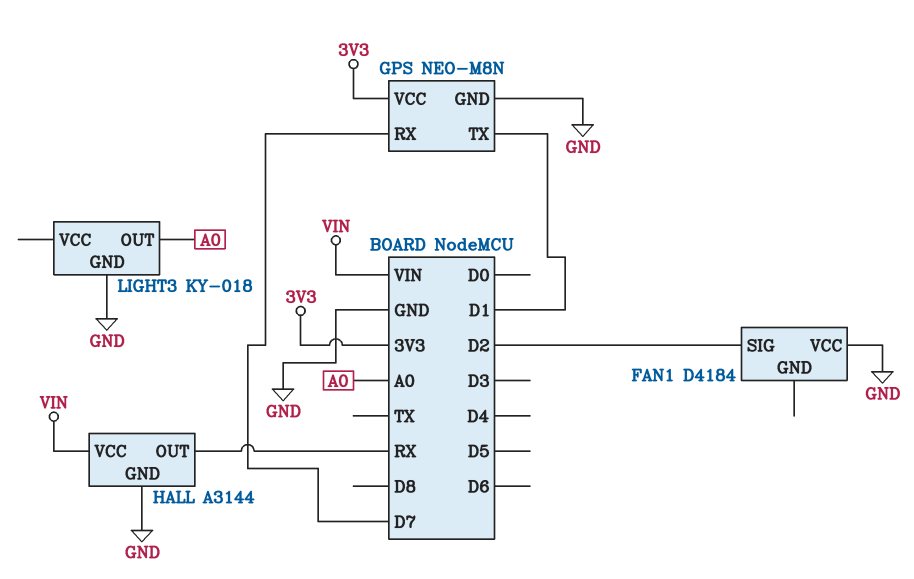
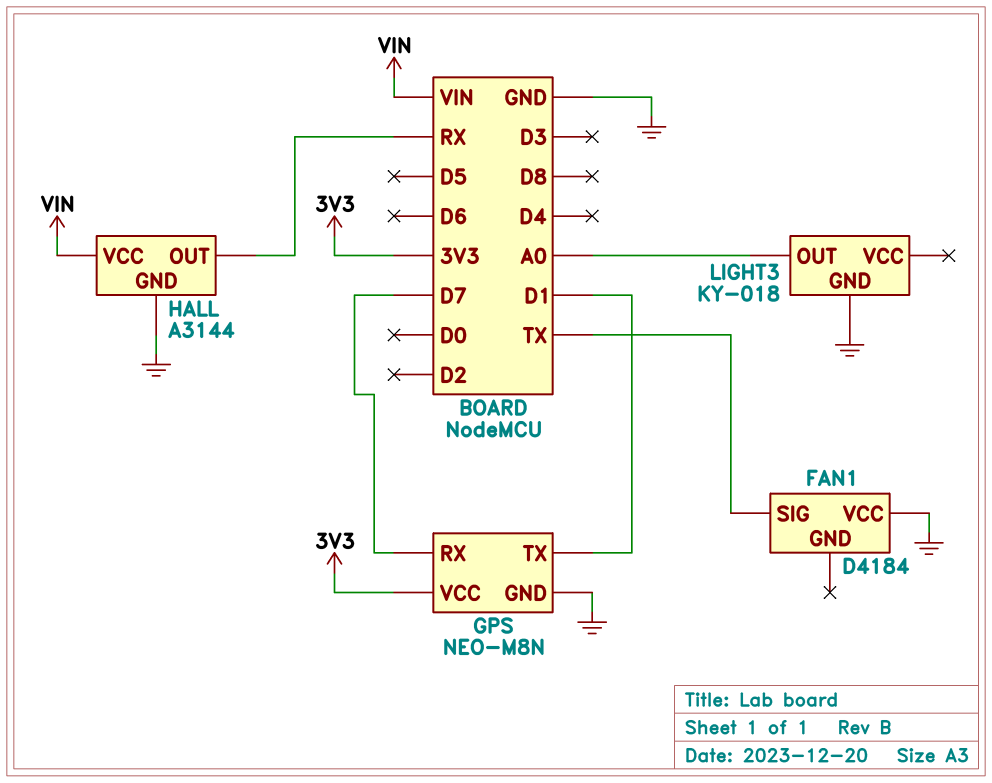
FAN1 pin SIG: D2 -> TX

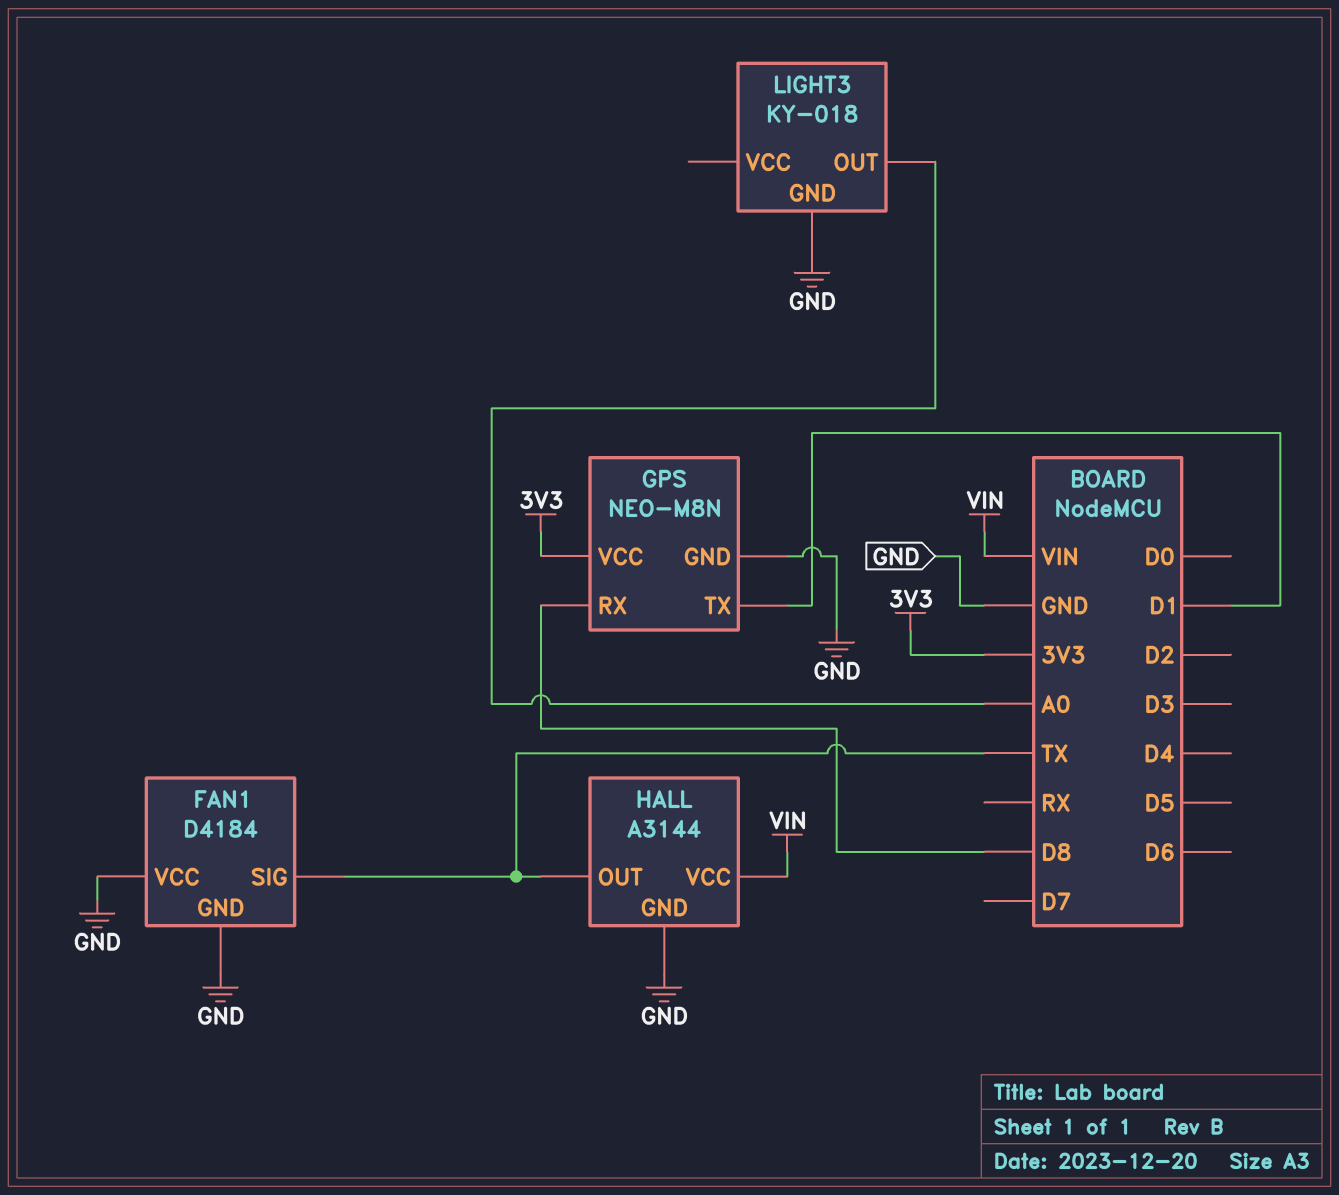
FAN1 pin GND: none -> GND
GPS pin RX: D7 -> D8
HALL pin OUT: RX -> TX

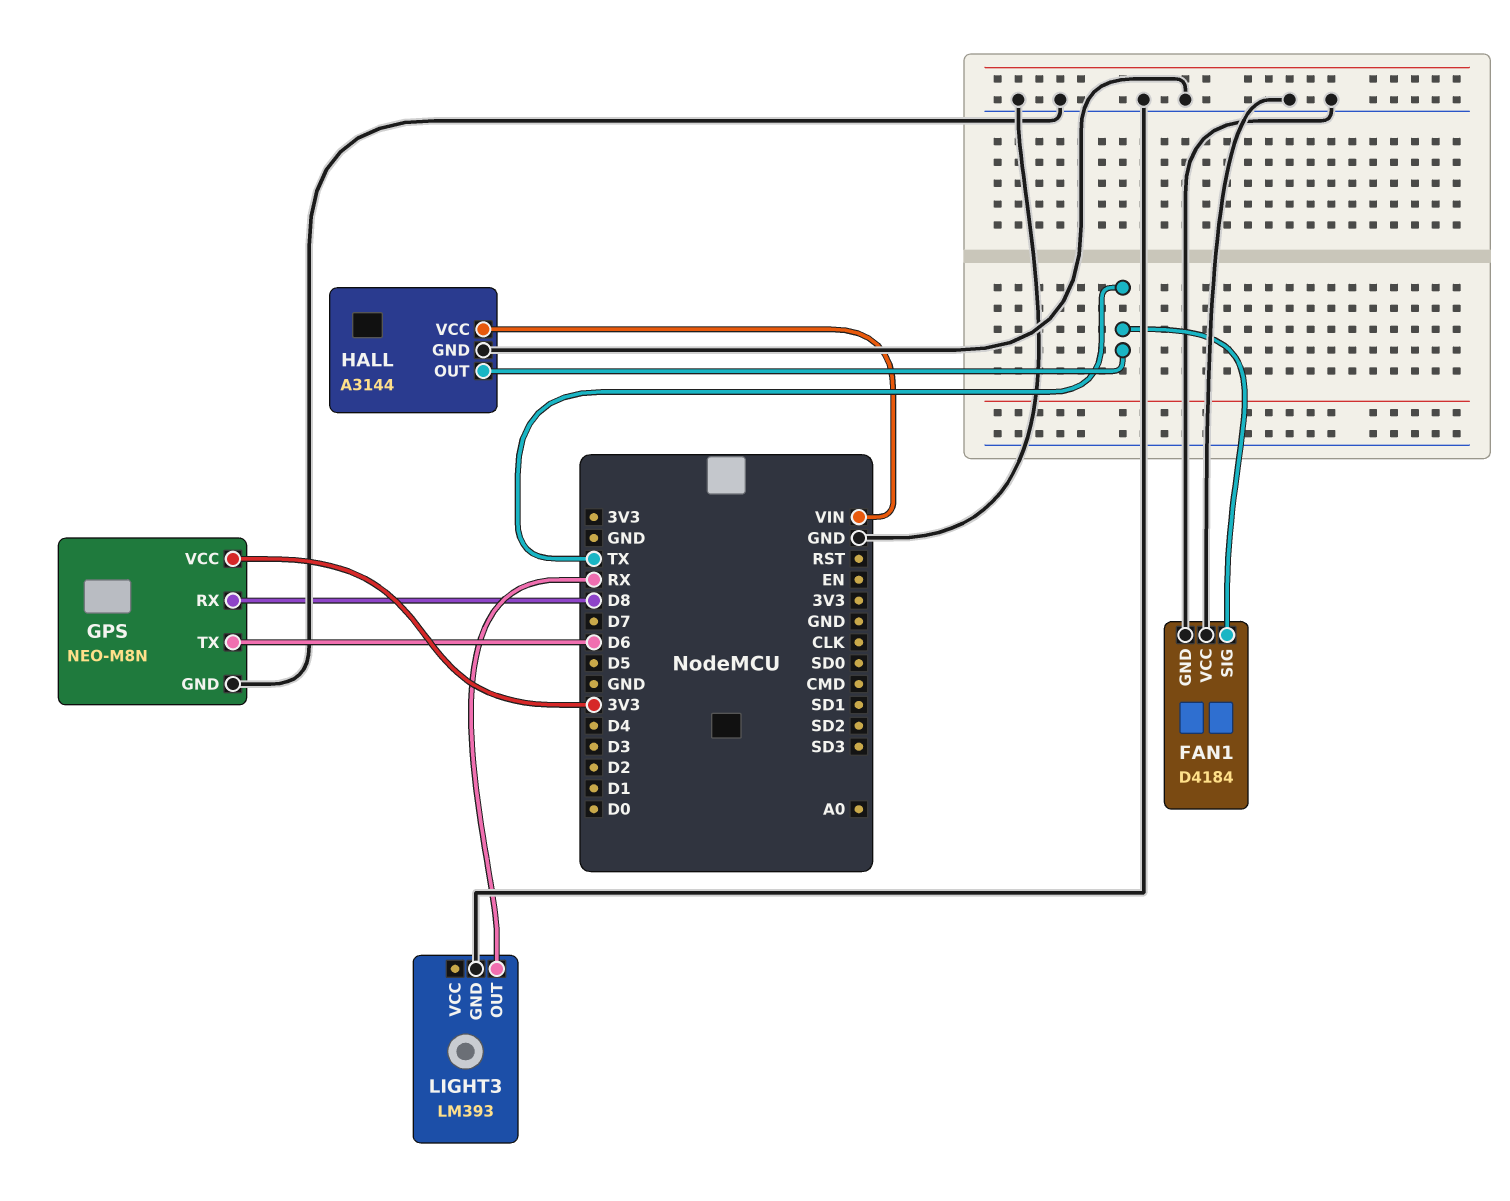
GPS pin TX: D1 -> D6
LIGHT3: KY-018 -> LM393
LIGHT3 pin OUT: A0 -> RX

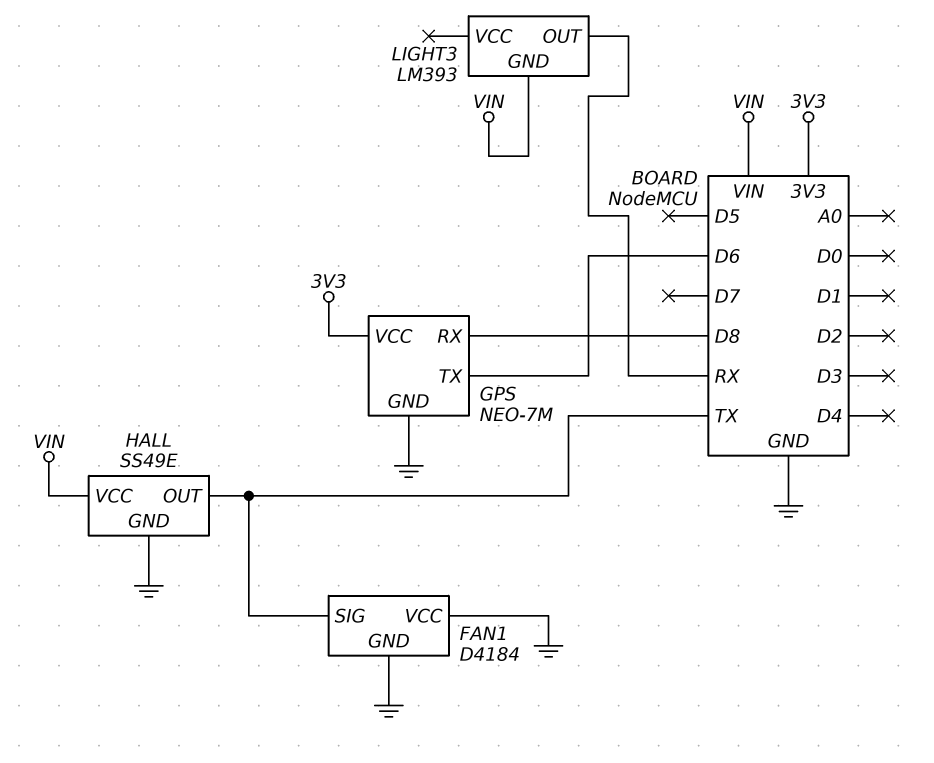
GPS: NEO-M8N -> NEO-7M
HALL: A3144 -> SS49E
LIGHT3 pin GND: GND -> VIN

